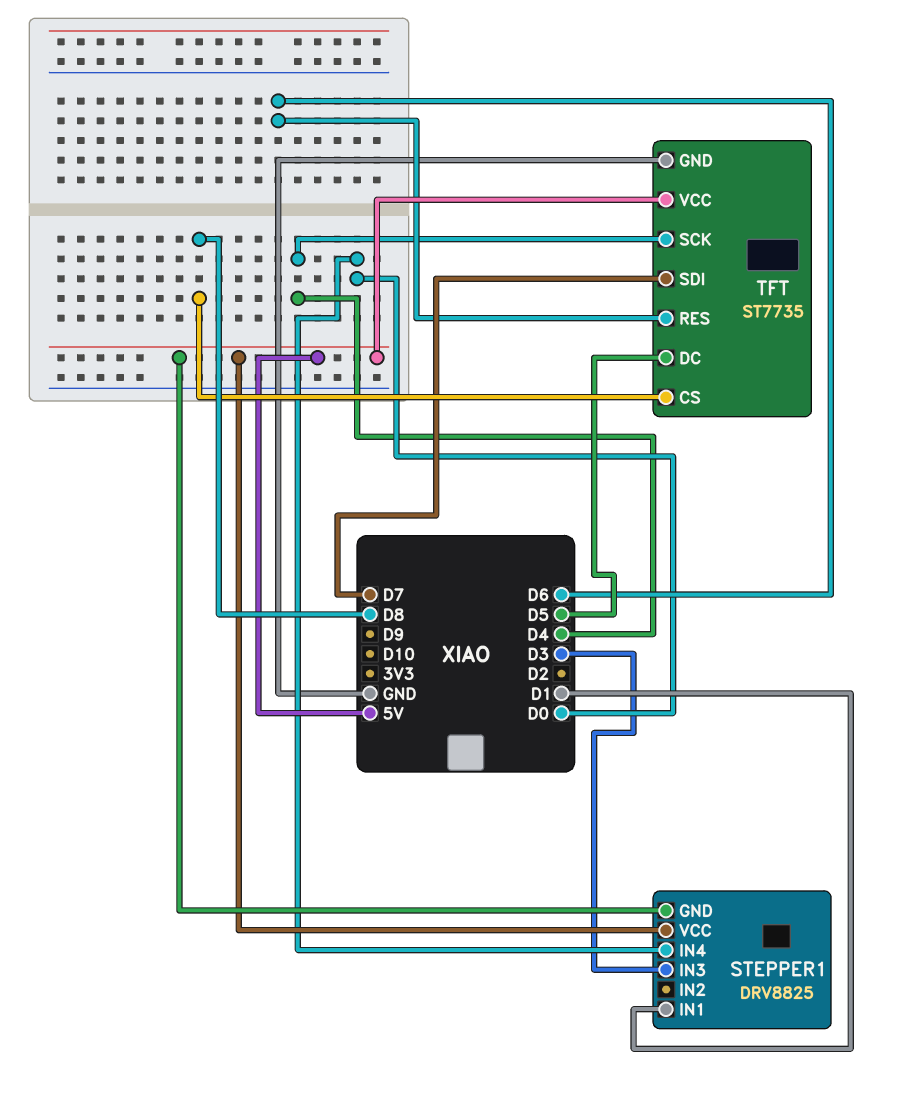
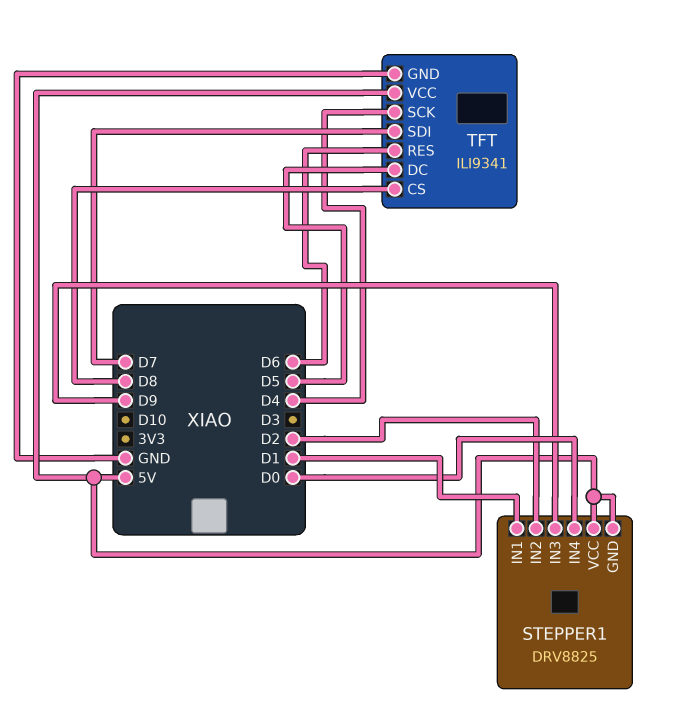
STEPPER1 pin IN2: none -> D2
STEPPER1 pin IN3: D3 -> D9
TFT: ST7735 -> ILI9341

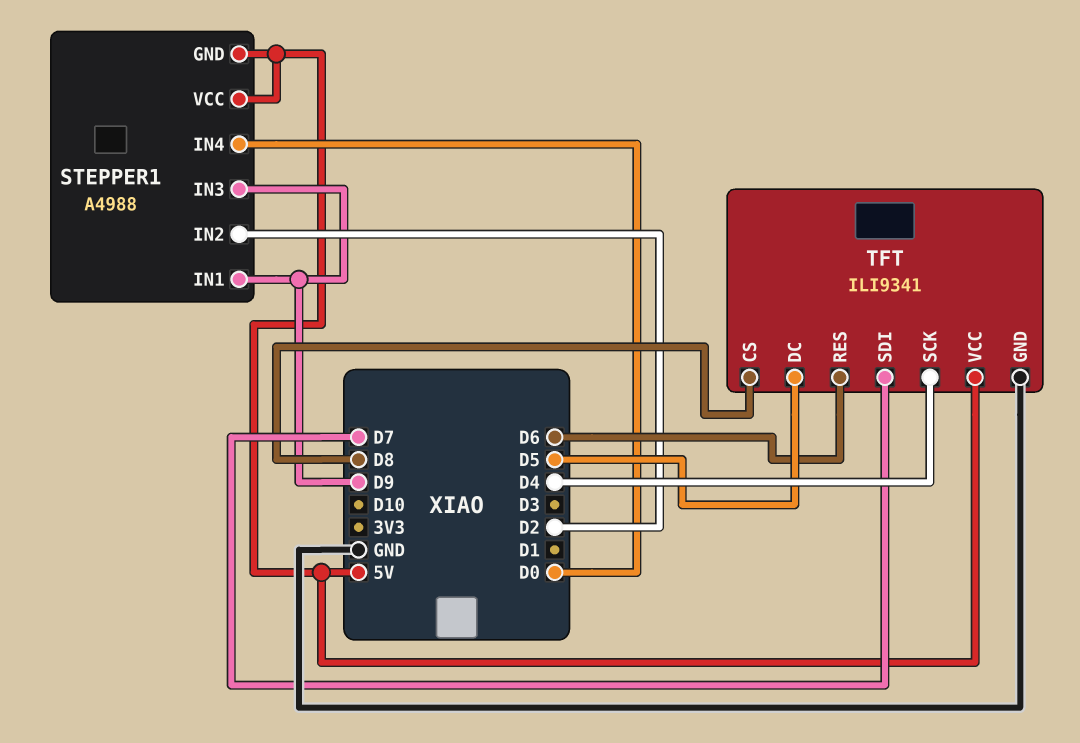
STEPPER1: DRV8825 -> A4988
STEPPER1 pin IN1: D1 -> D9

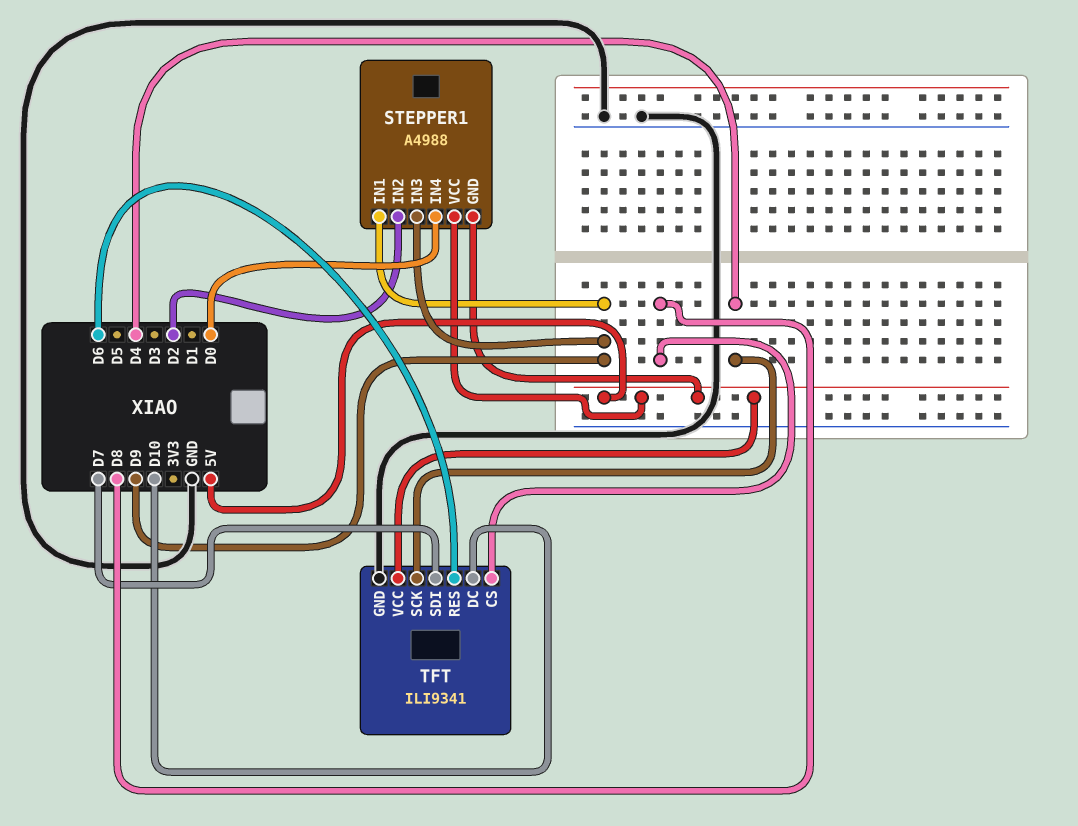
TFT pin DC: D5 -> D10

